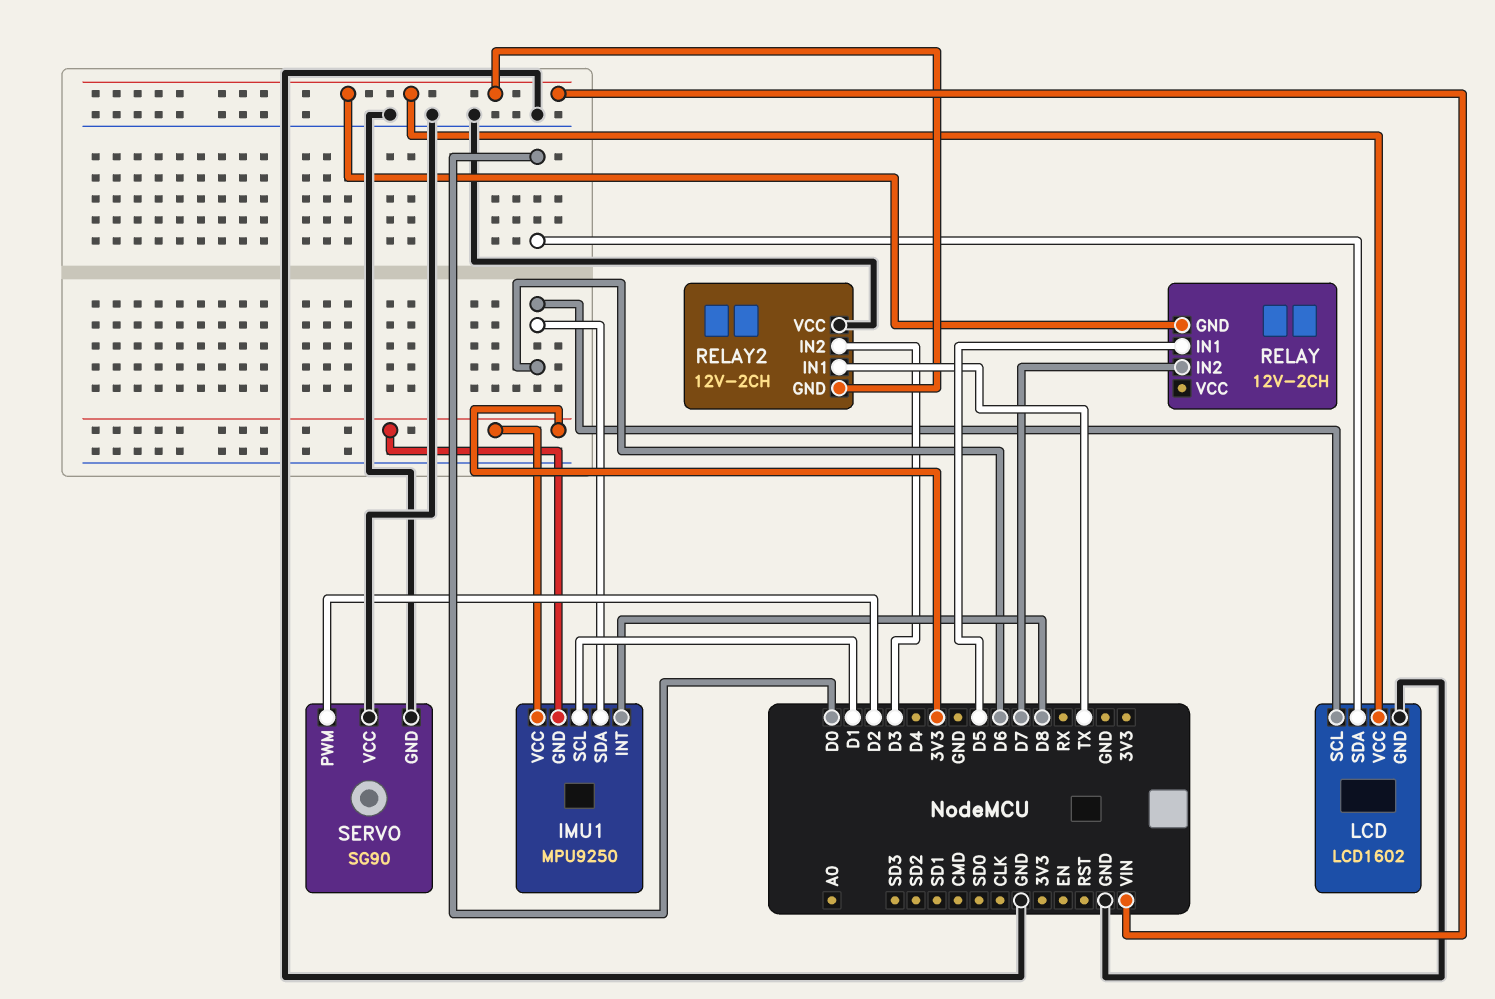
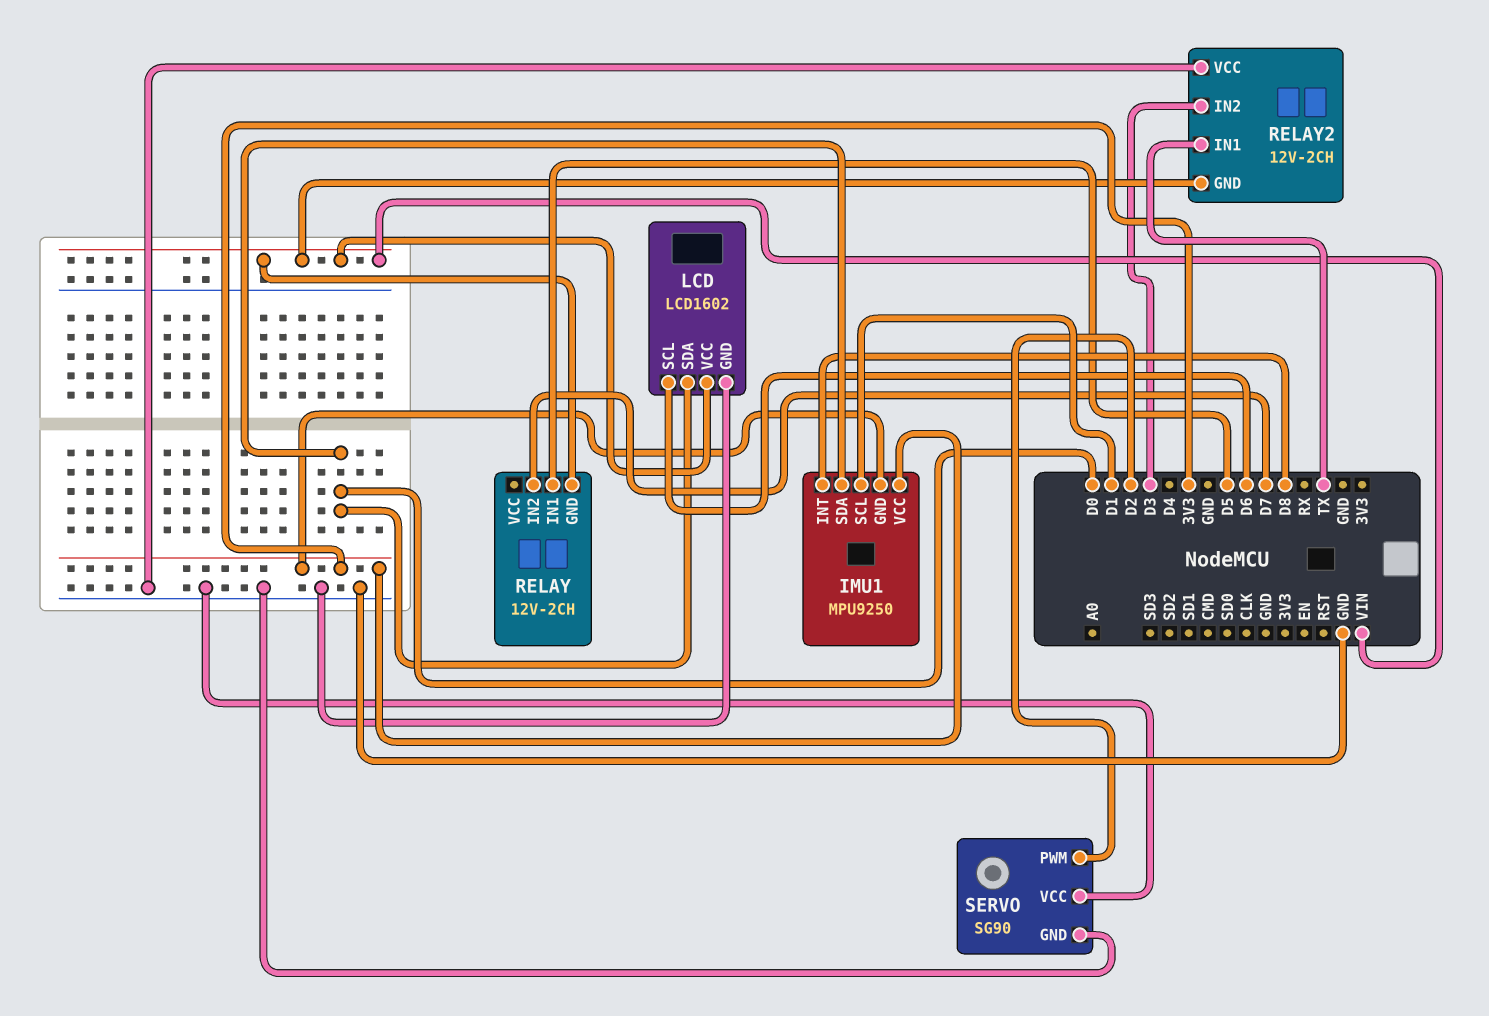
IMU1 pin SDA: D6 -> D0

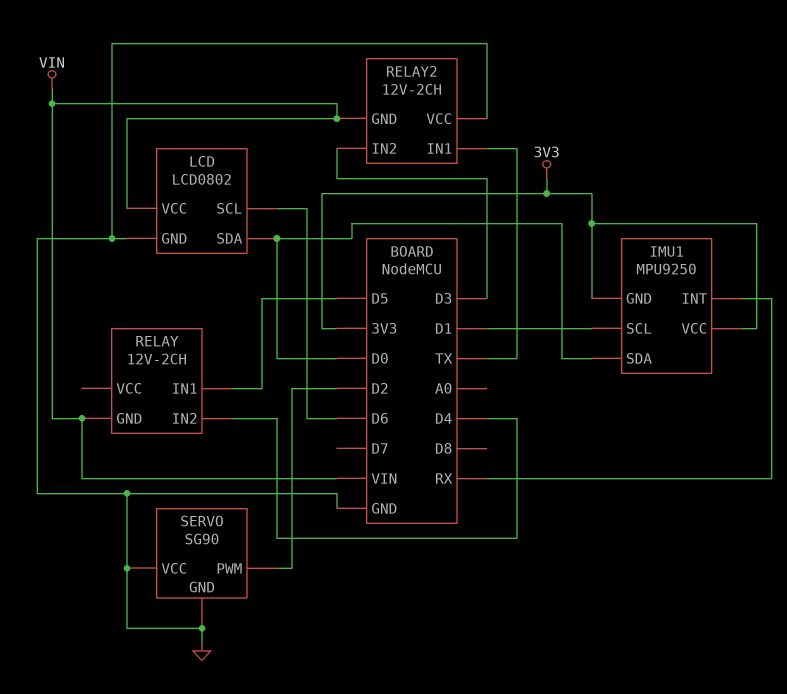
IMU1 pin INT: D8 -> RX
LCD: LCD1602 -> LCD0802
RELAY pin IN2: D7 -> D4

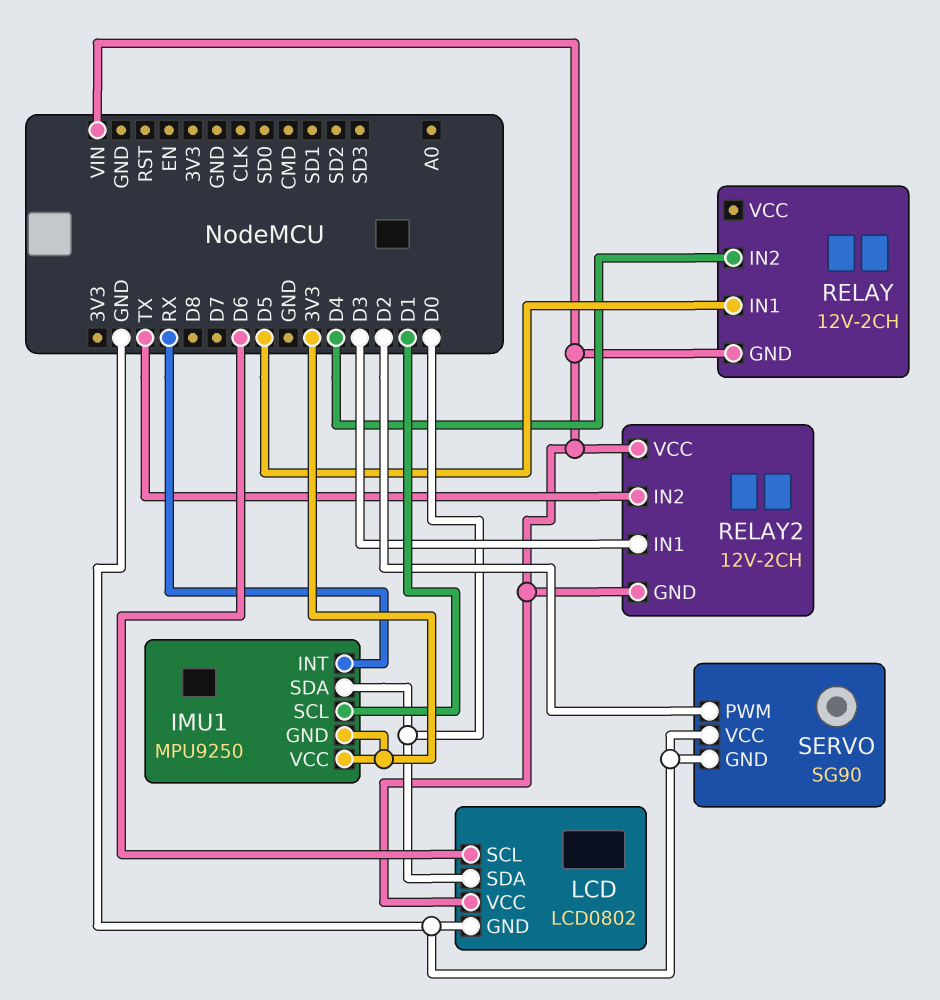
RELAY2 pin IN1: TX -> D3
RELAY2 pin IN2: D3 -> TX
RELAY2 pin VCC: GND -> VIN

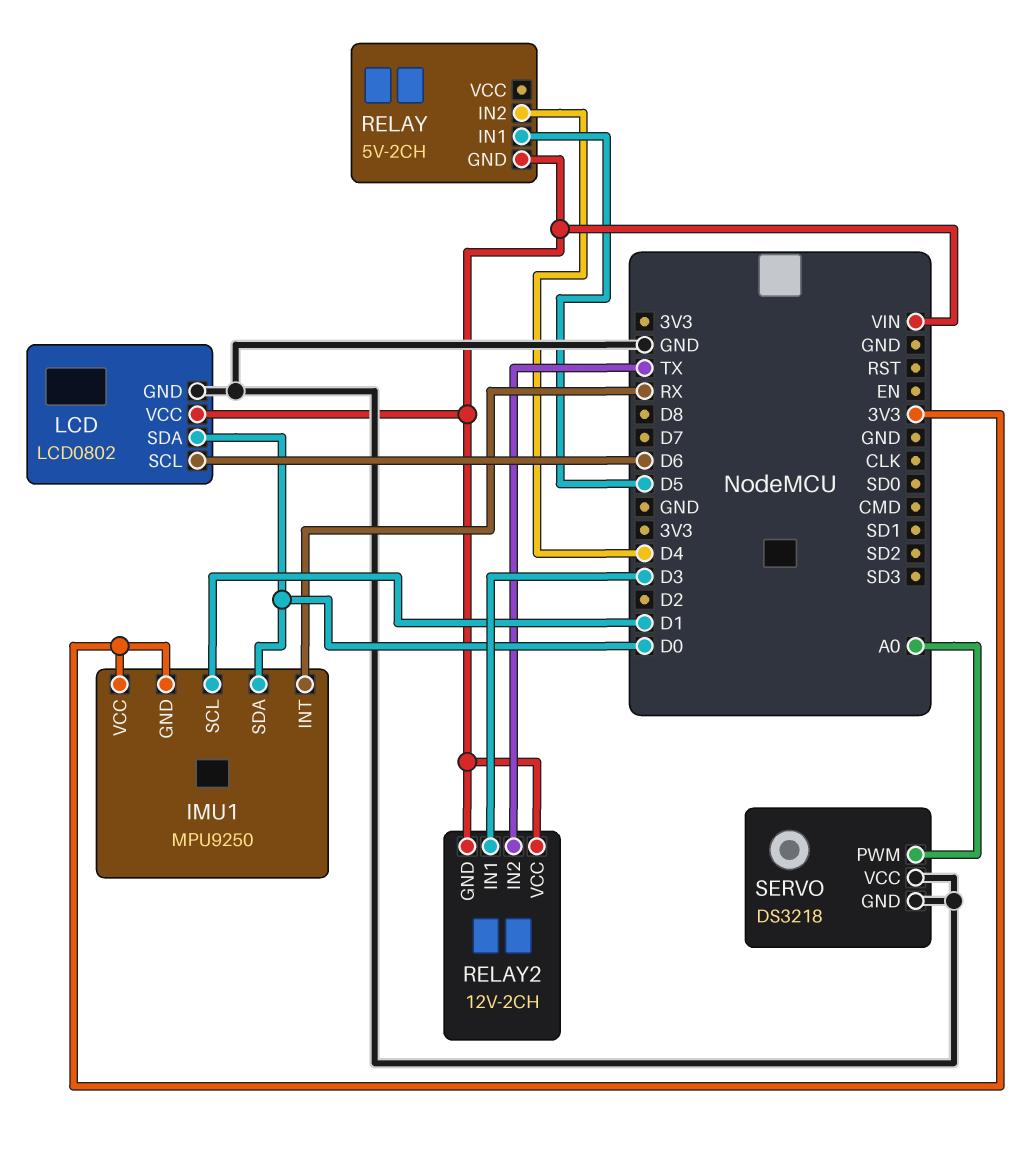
RELAY: 12V-2CH -> 5V-2CH
SERVO: SG90 -> DS3218
SERVO pin PWM: D2 -> A0

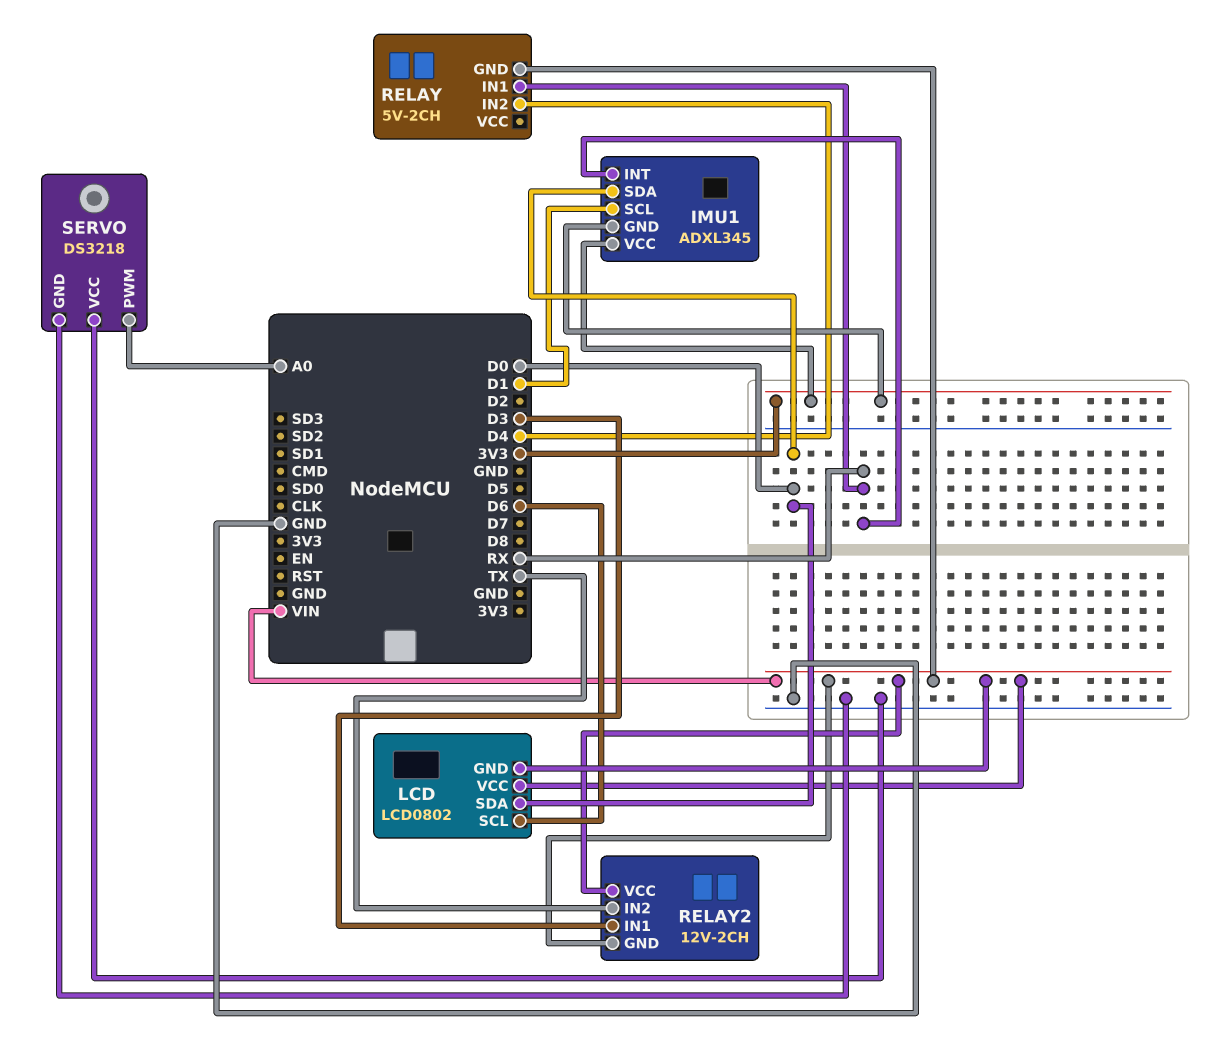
IMU1: MPU9250 -> ADXL345
LCD pin GND: GND -> VIN
RELAY pin IN1: D5 -> RX

